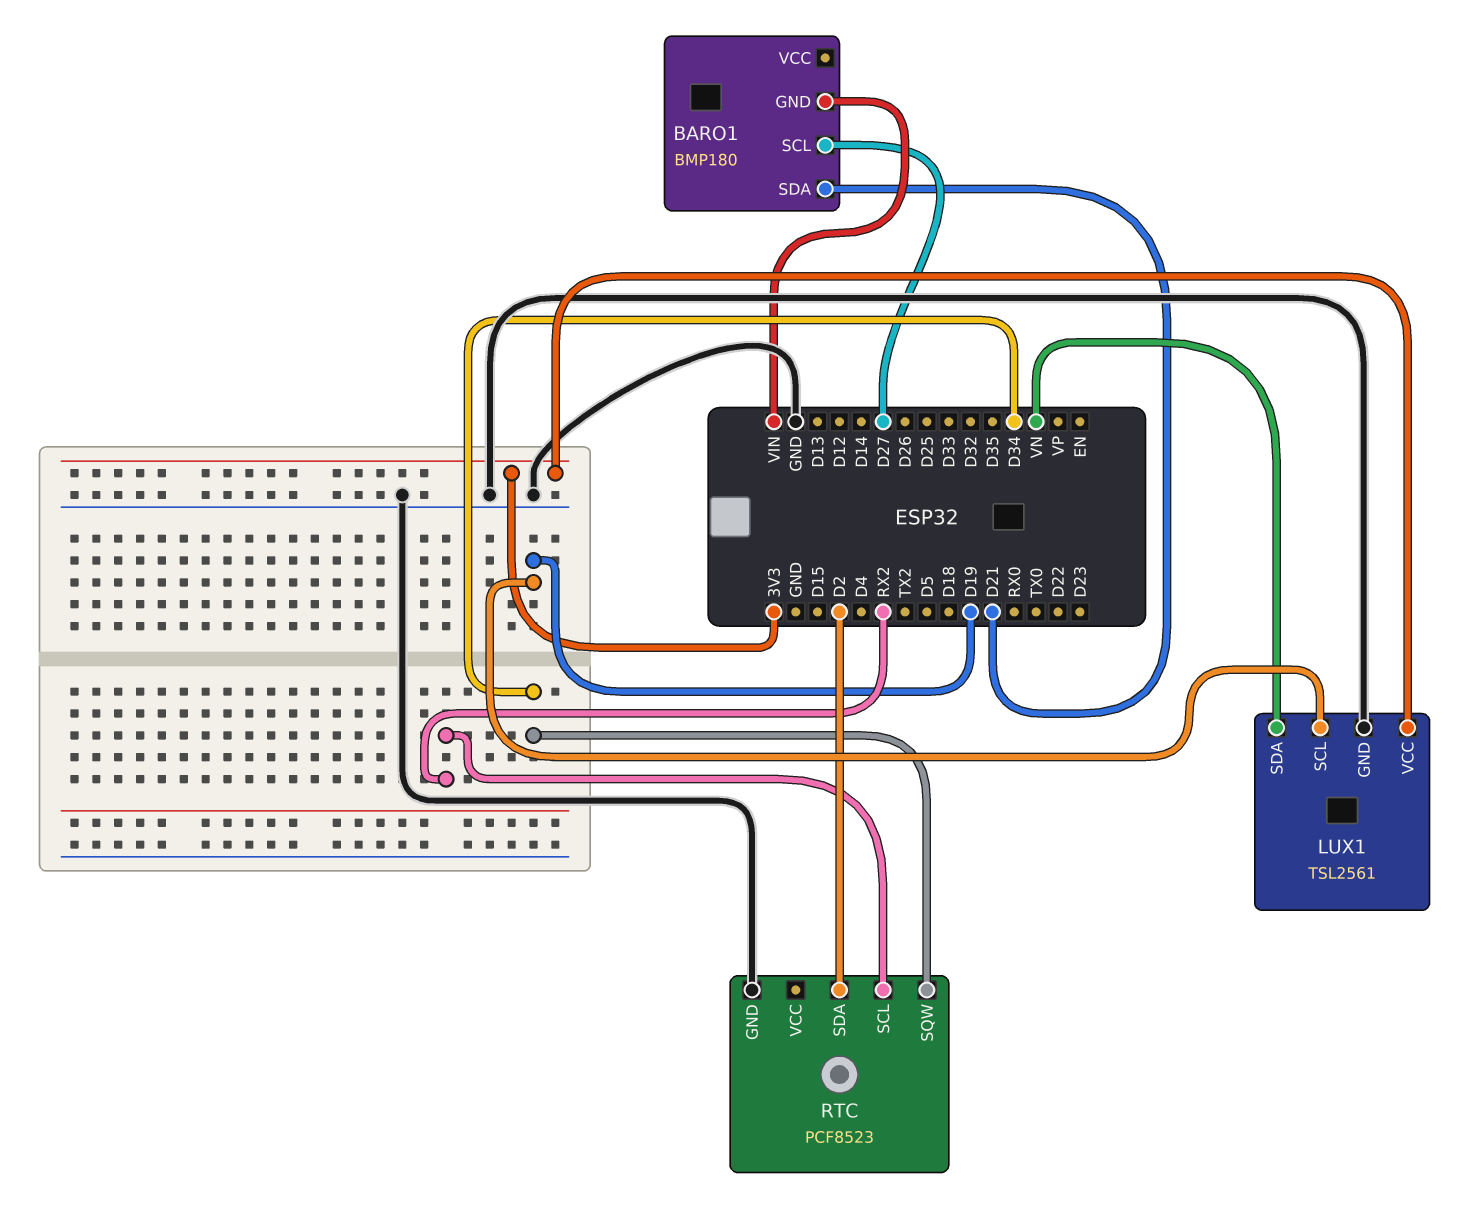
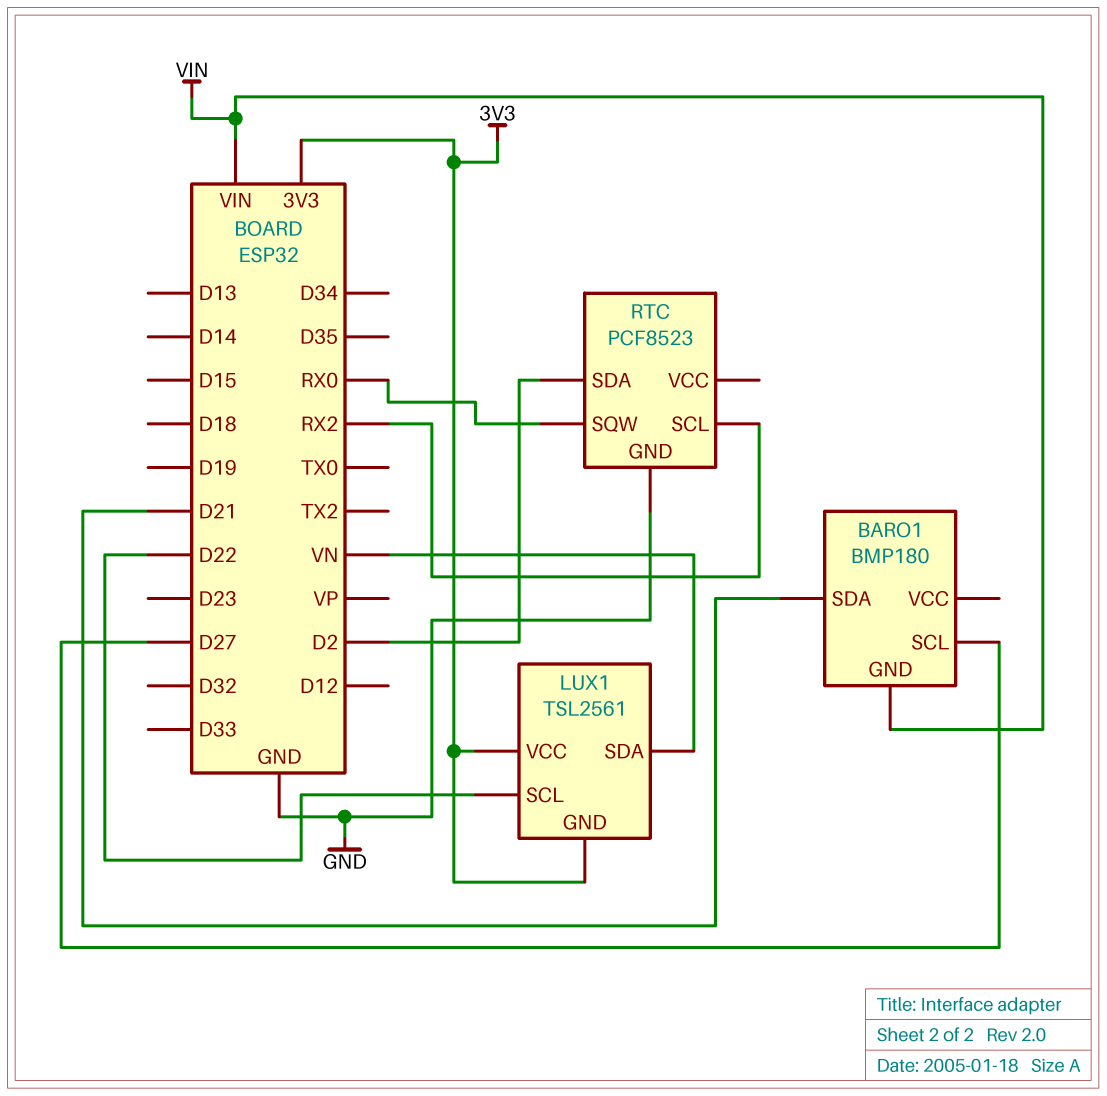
LUX1 pin GND: GND -> 3V3
LUX1 pin SCL: D19 -> D22
RTC pin SQW: D34 -> RX0

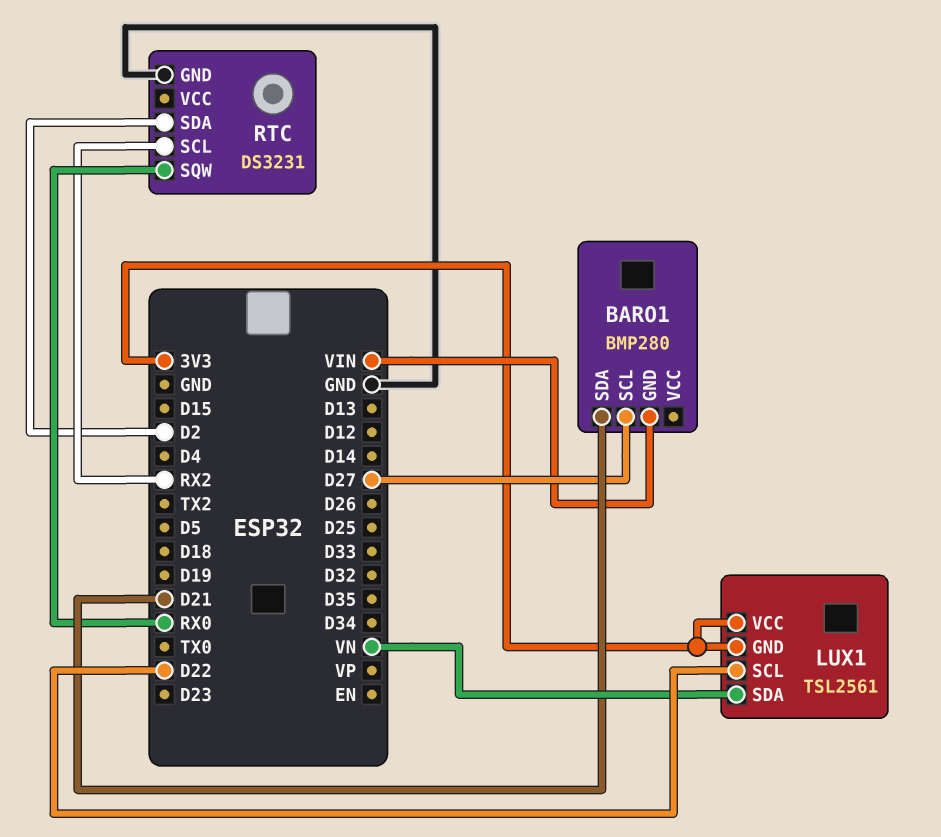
BARO1: BMP180 -> BMP280
RTC: PCF8523 -> DS3231

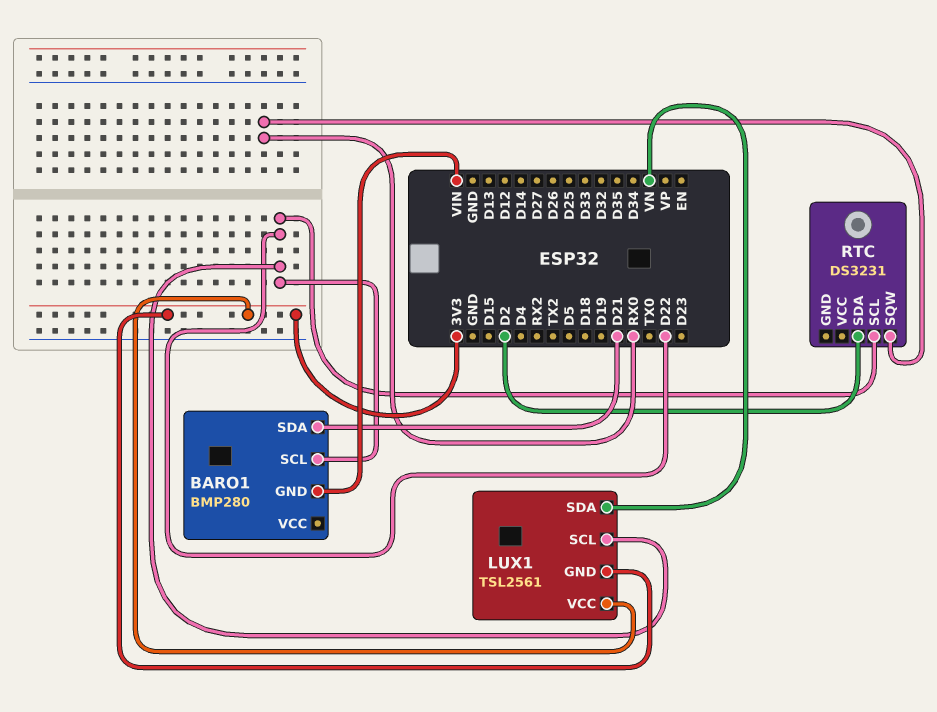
BARO1 pin SCL: D27 -> D22
RTC pin GND: GND -> none
RTC pin SCL: RX2 -> D22

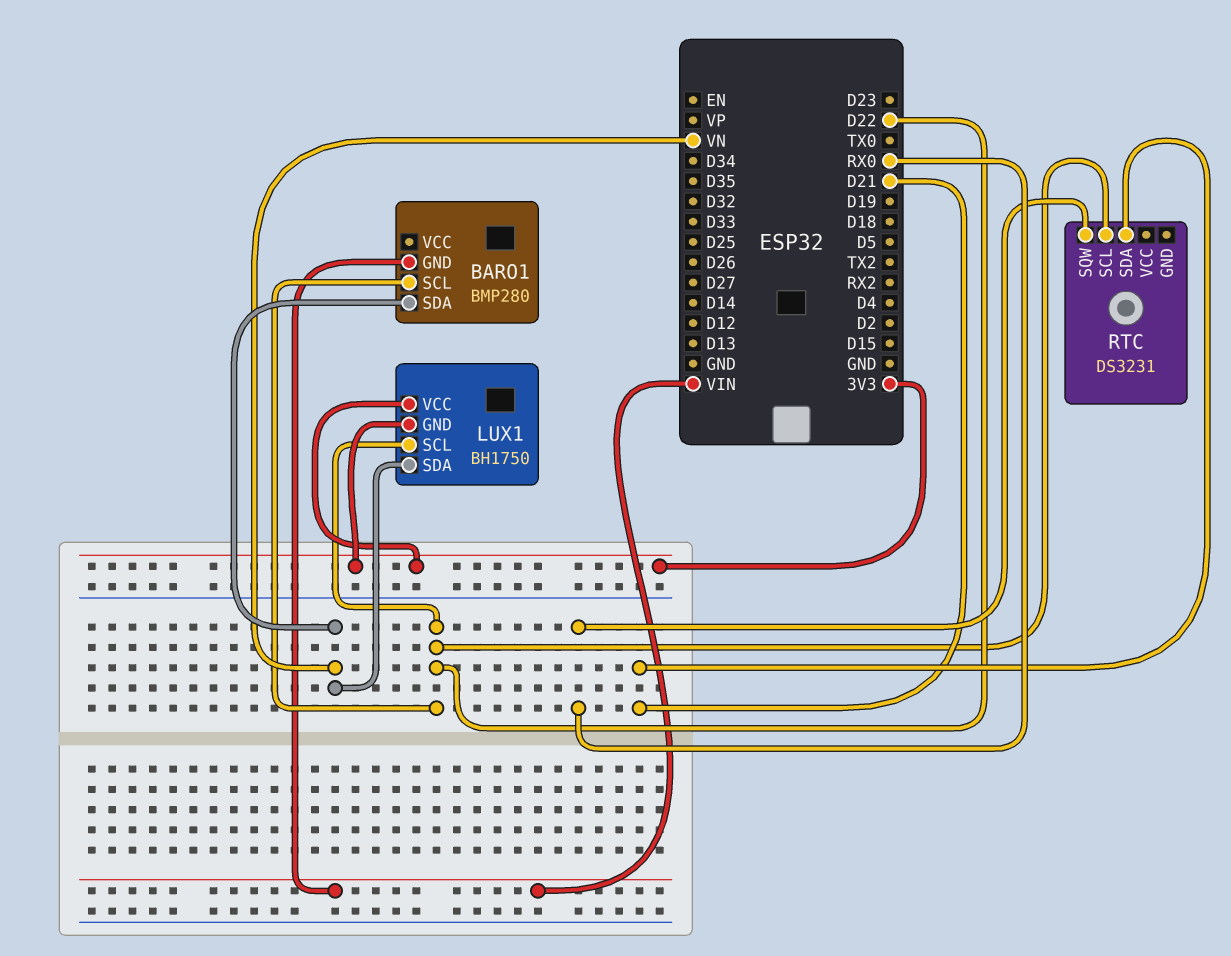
BARO1 pin SDA: D21 -> VN
LUX1: TSL2561 -> BH1750
RTC pin SDA: D2 -> D21

